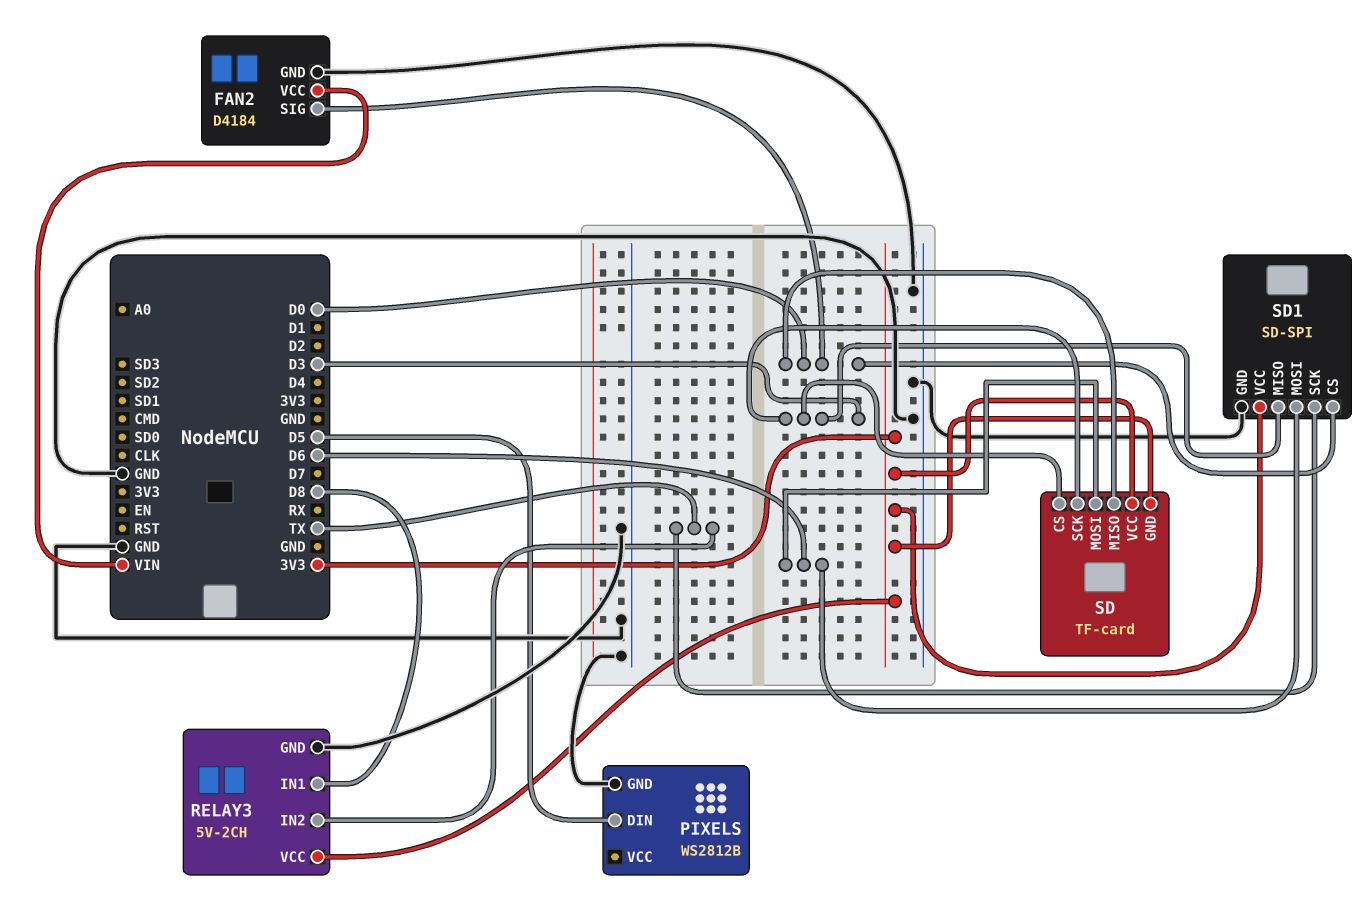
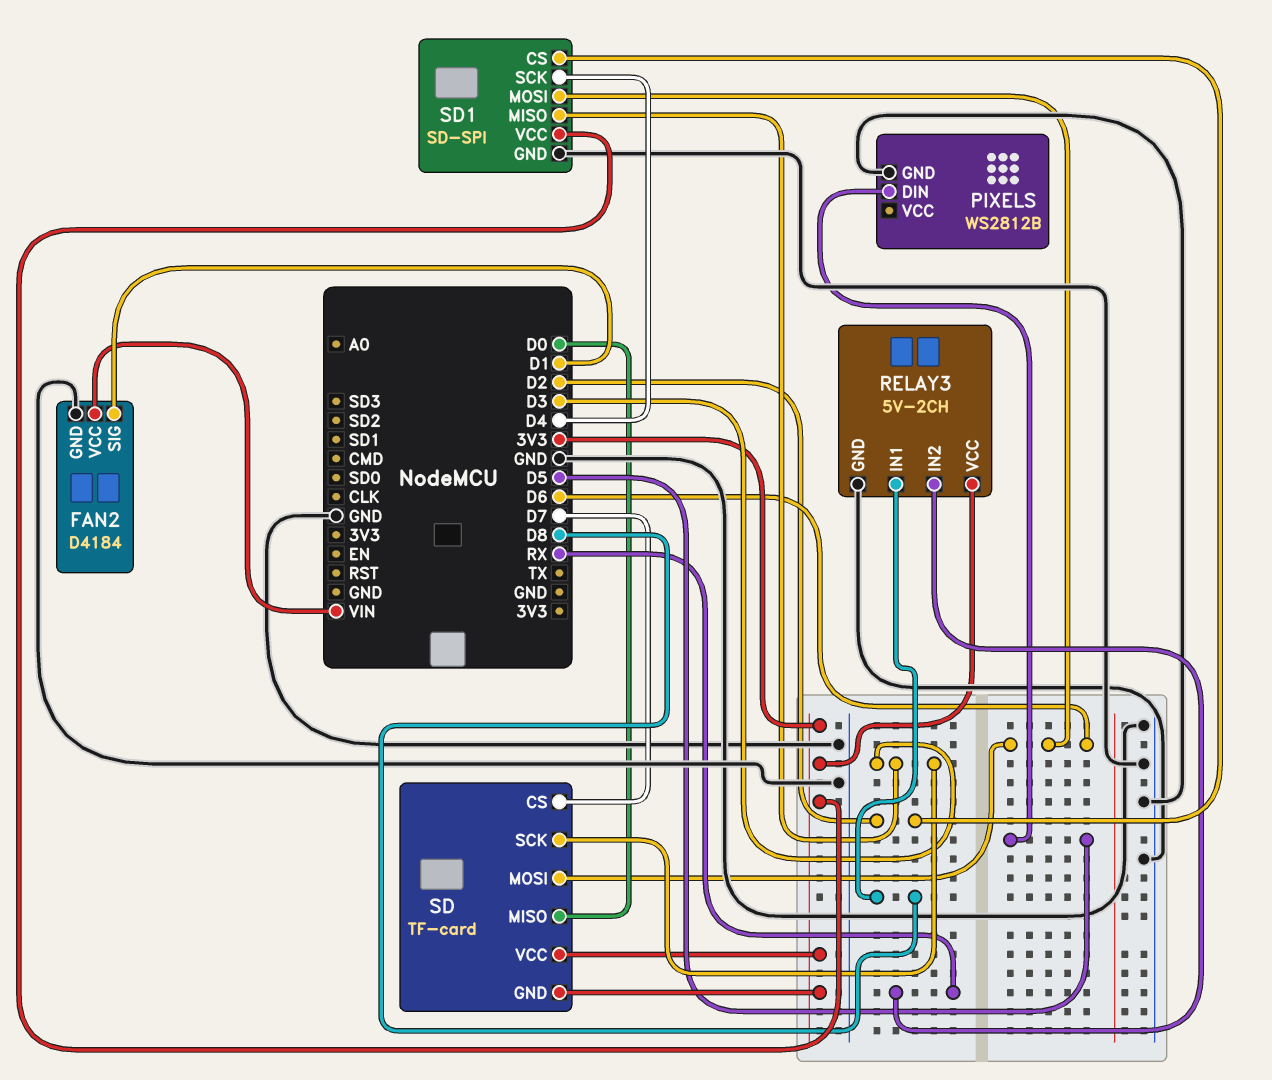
FAN2 pin SIG: D0 -> D1
RELAY3 pin IN2: TX -> RX
SD pin CS: D3 -> D7
SD1 pin CS: D0 -> D2
SD1 pin SCK: TX -> D4

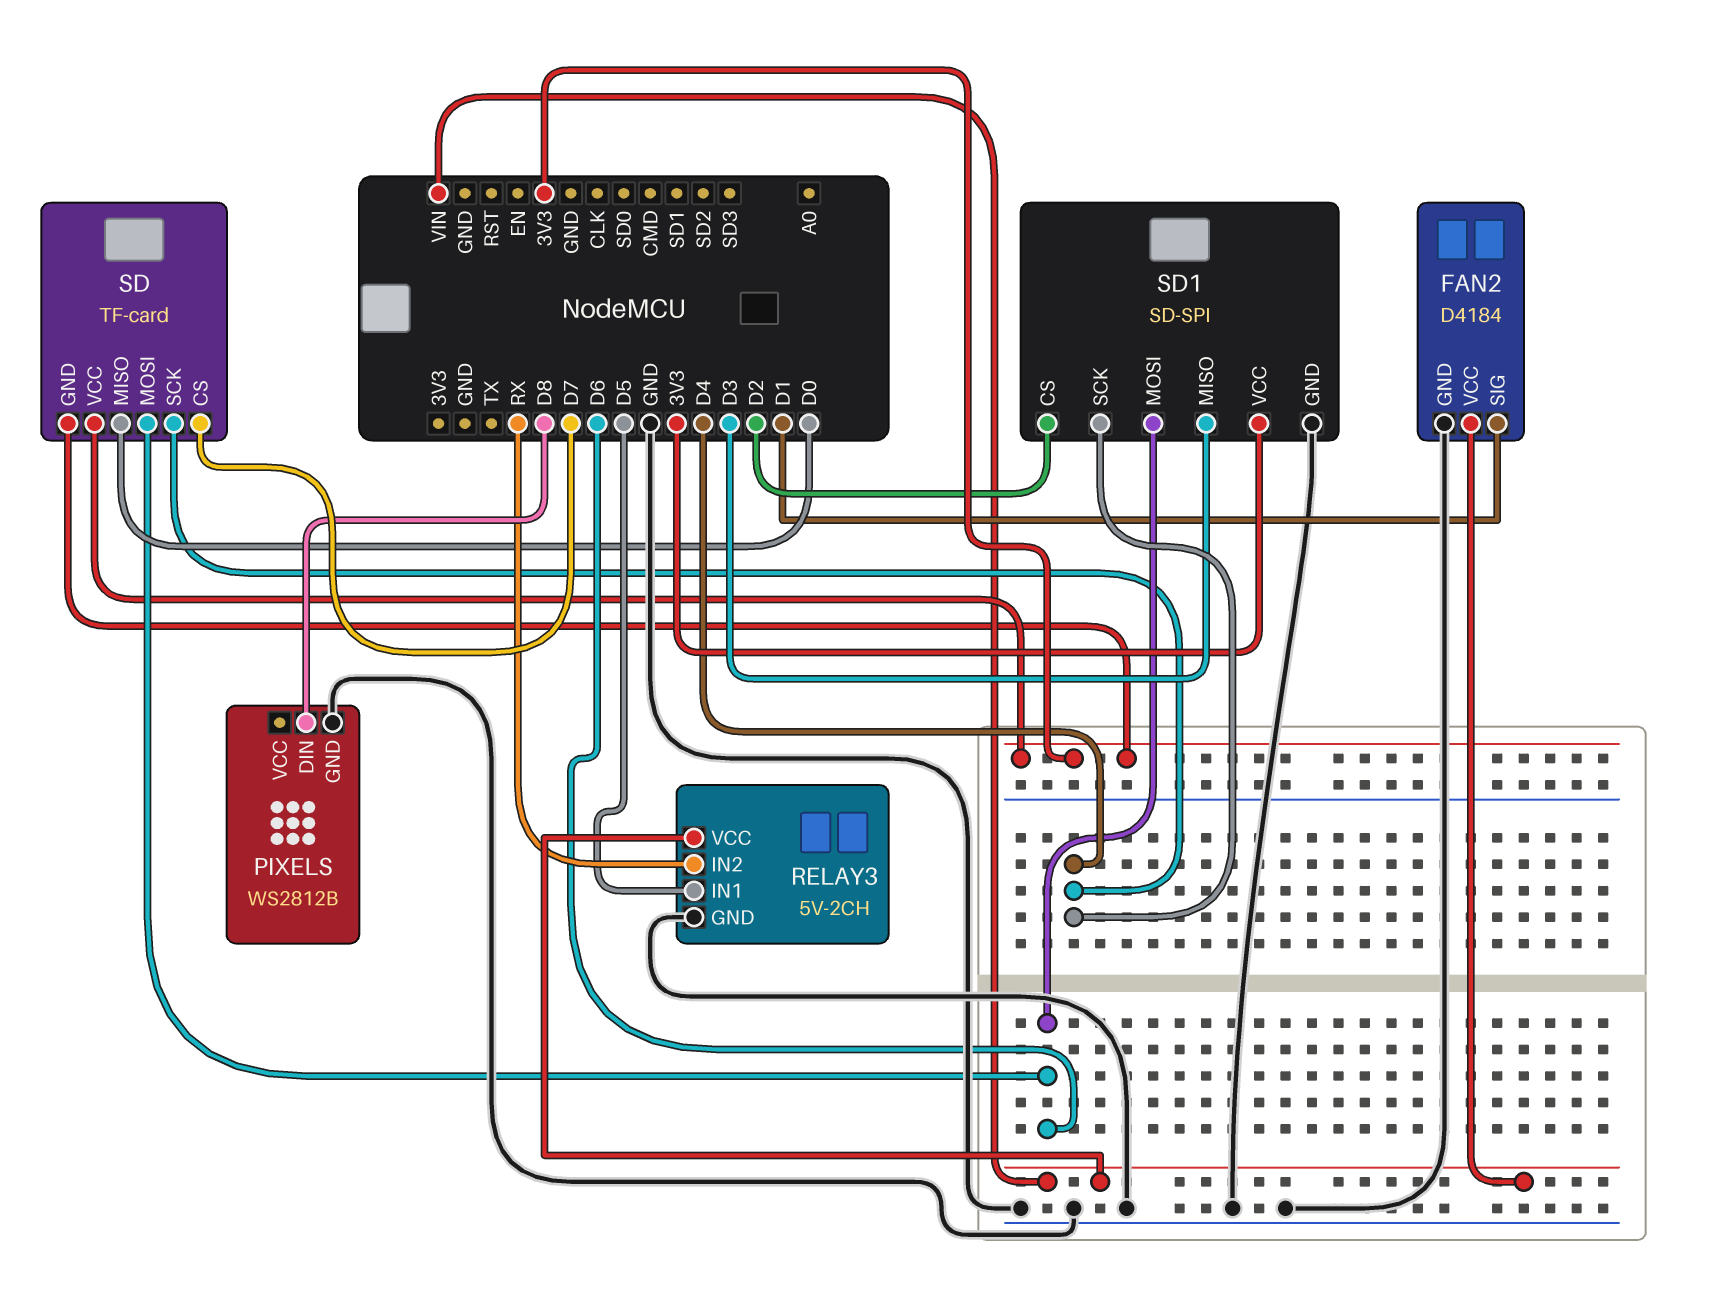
PIXELS pin DIN: D5 -> D8
RELAY3 pin IN1: D8 -> D5
RELAY3 pin VCC: 3V3 -> VIN
SD pin SCK: D3 -> D4

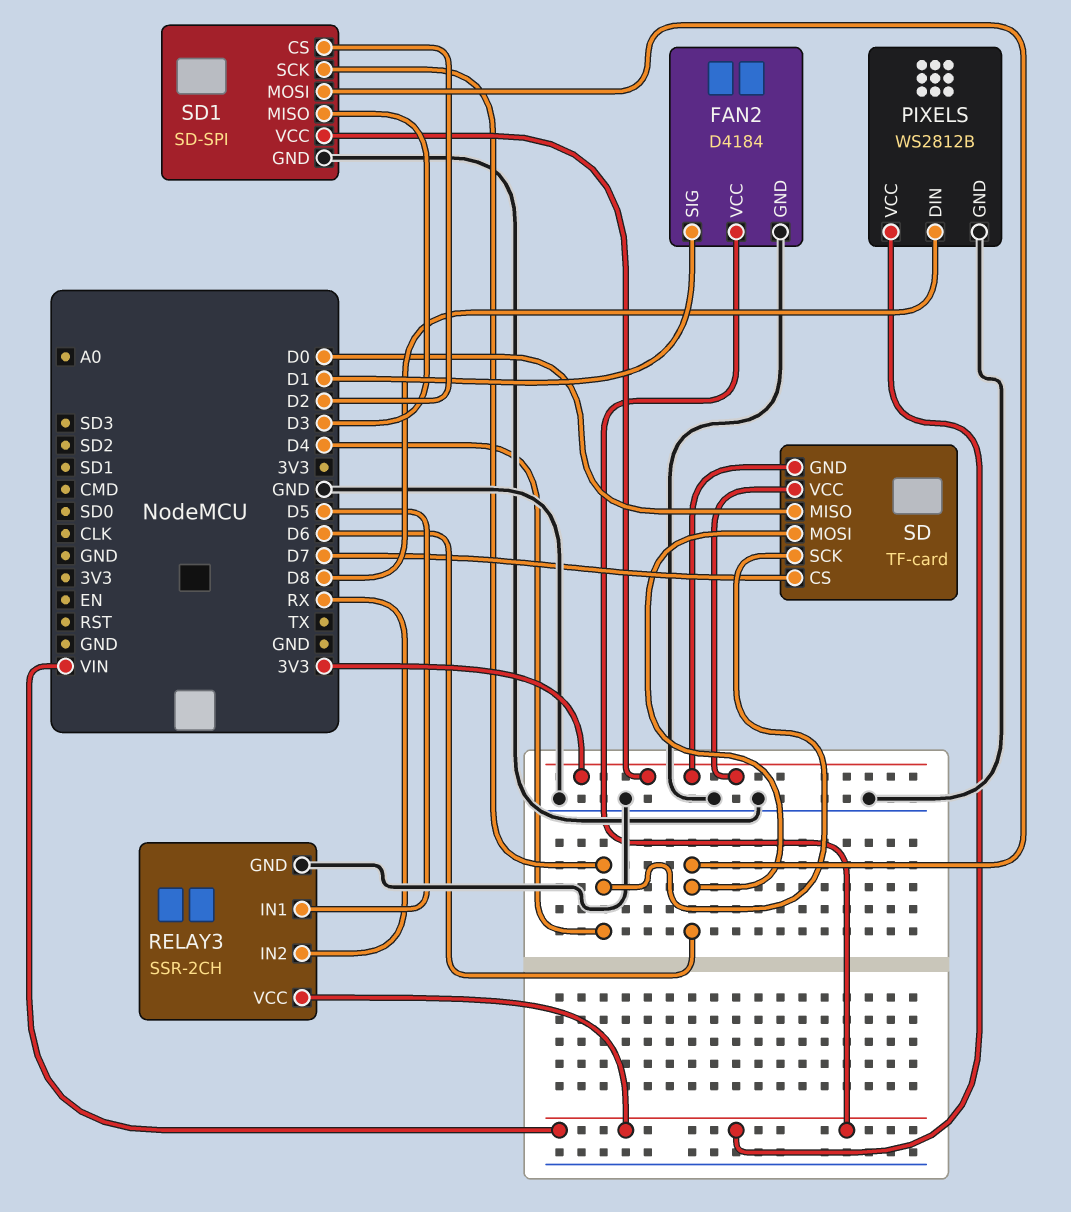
PIXELS pin VCC: none -> VIN
RELAY3: 5V-2CH -> SSR-2CH

